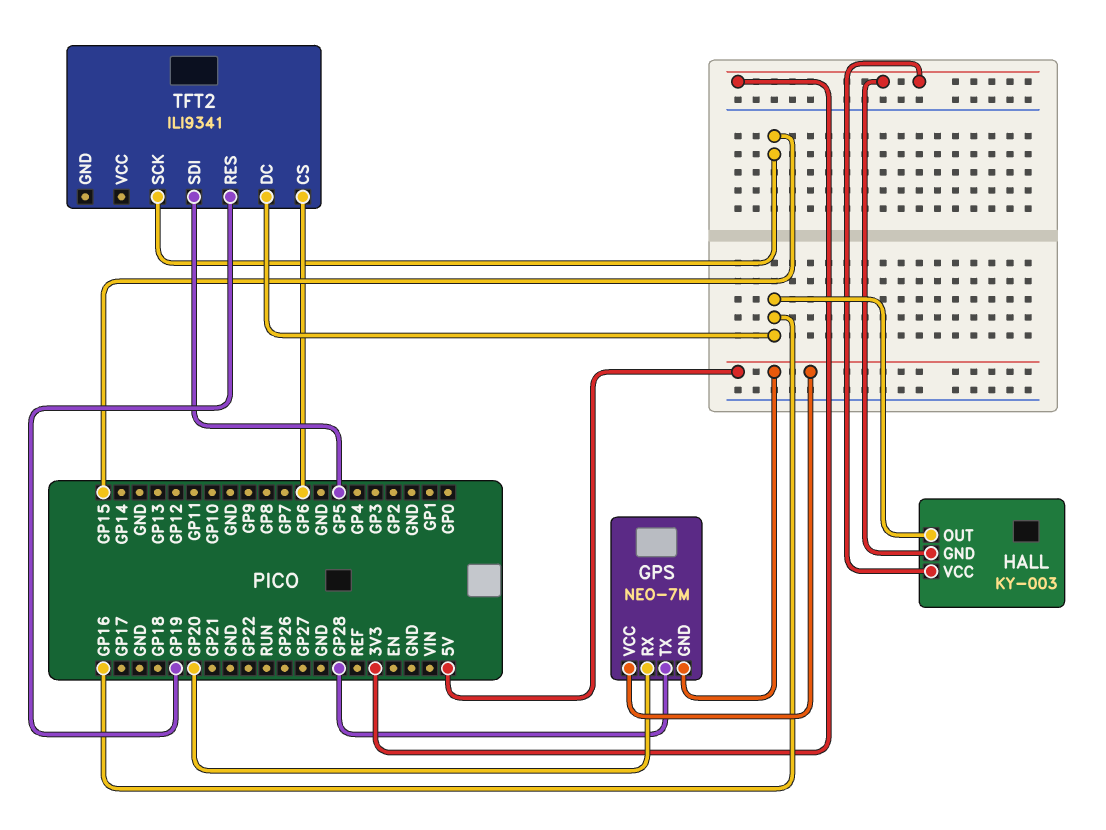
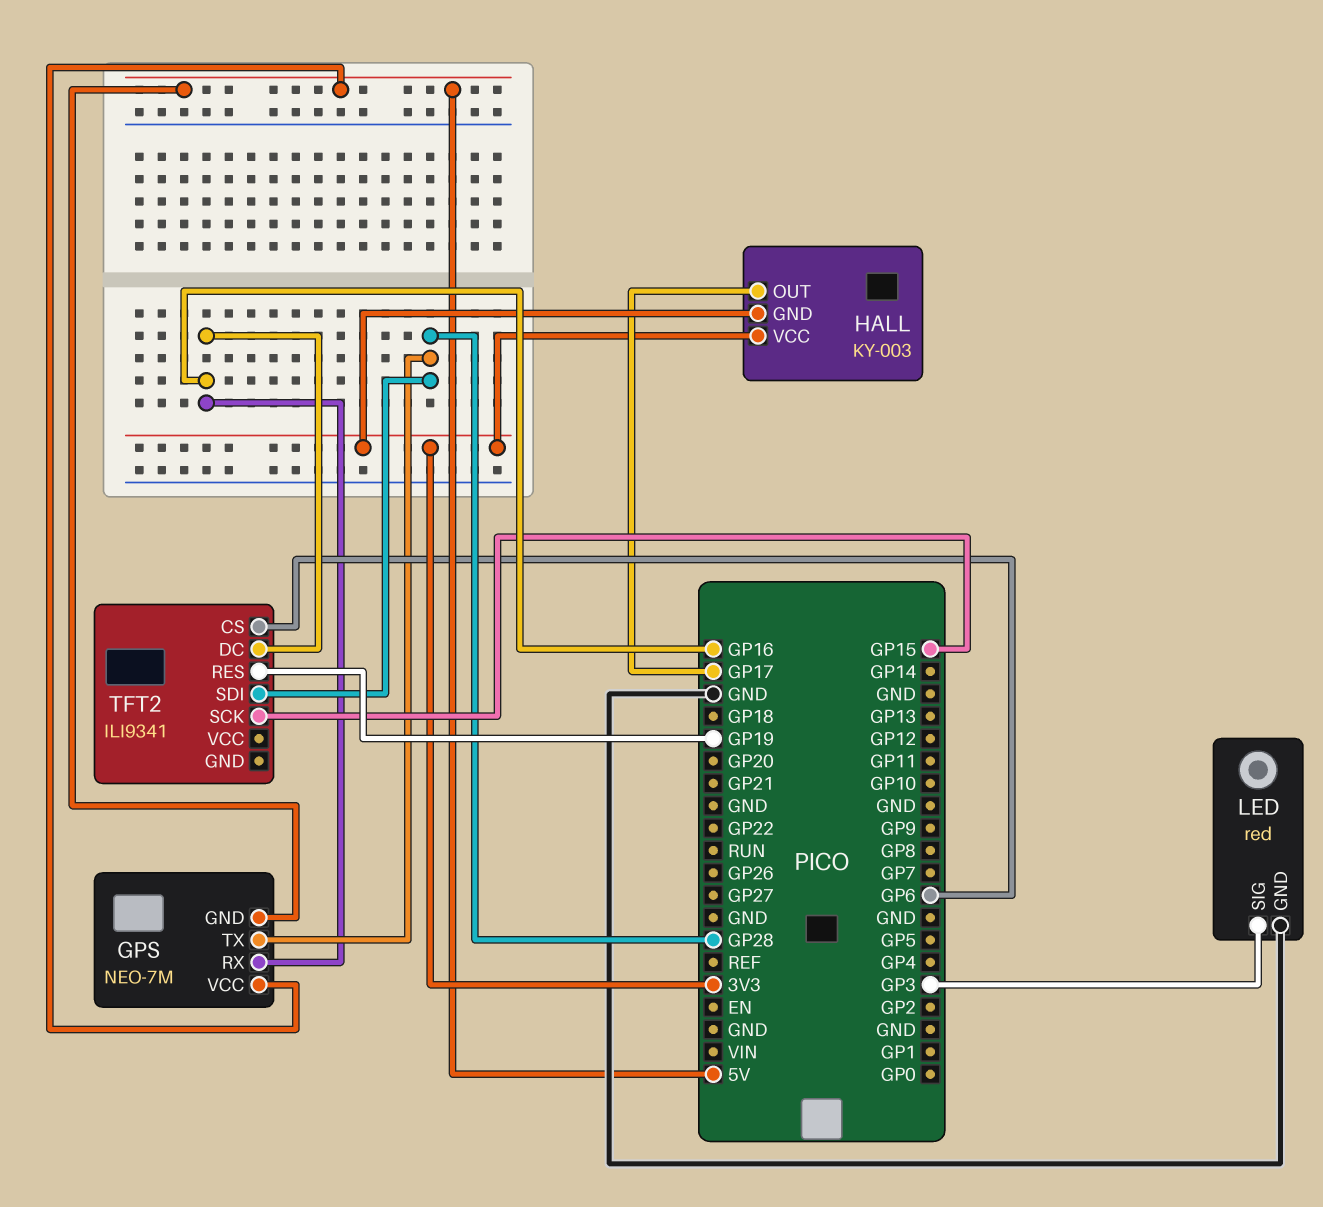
GPS pin RX: GP20 -> GP16
HALL pin OUT: GP16 -> GP17
LED: none -> red
LED pin GND: none -> GND
LED pin SIG: none -> GP3
TFT2 pin SDI: GP5 -> GP28

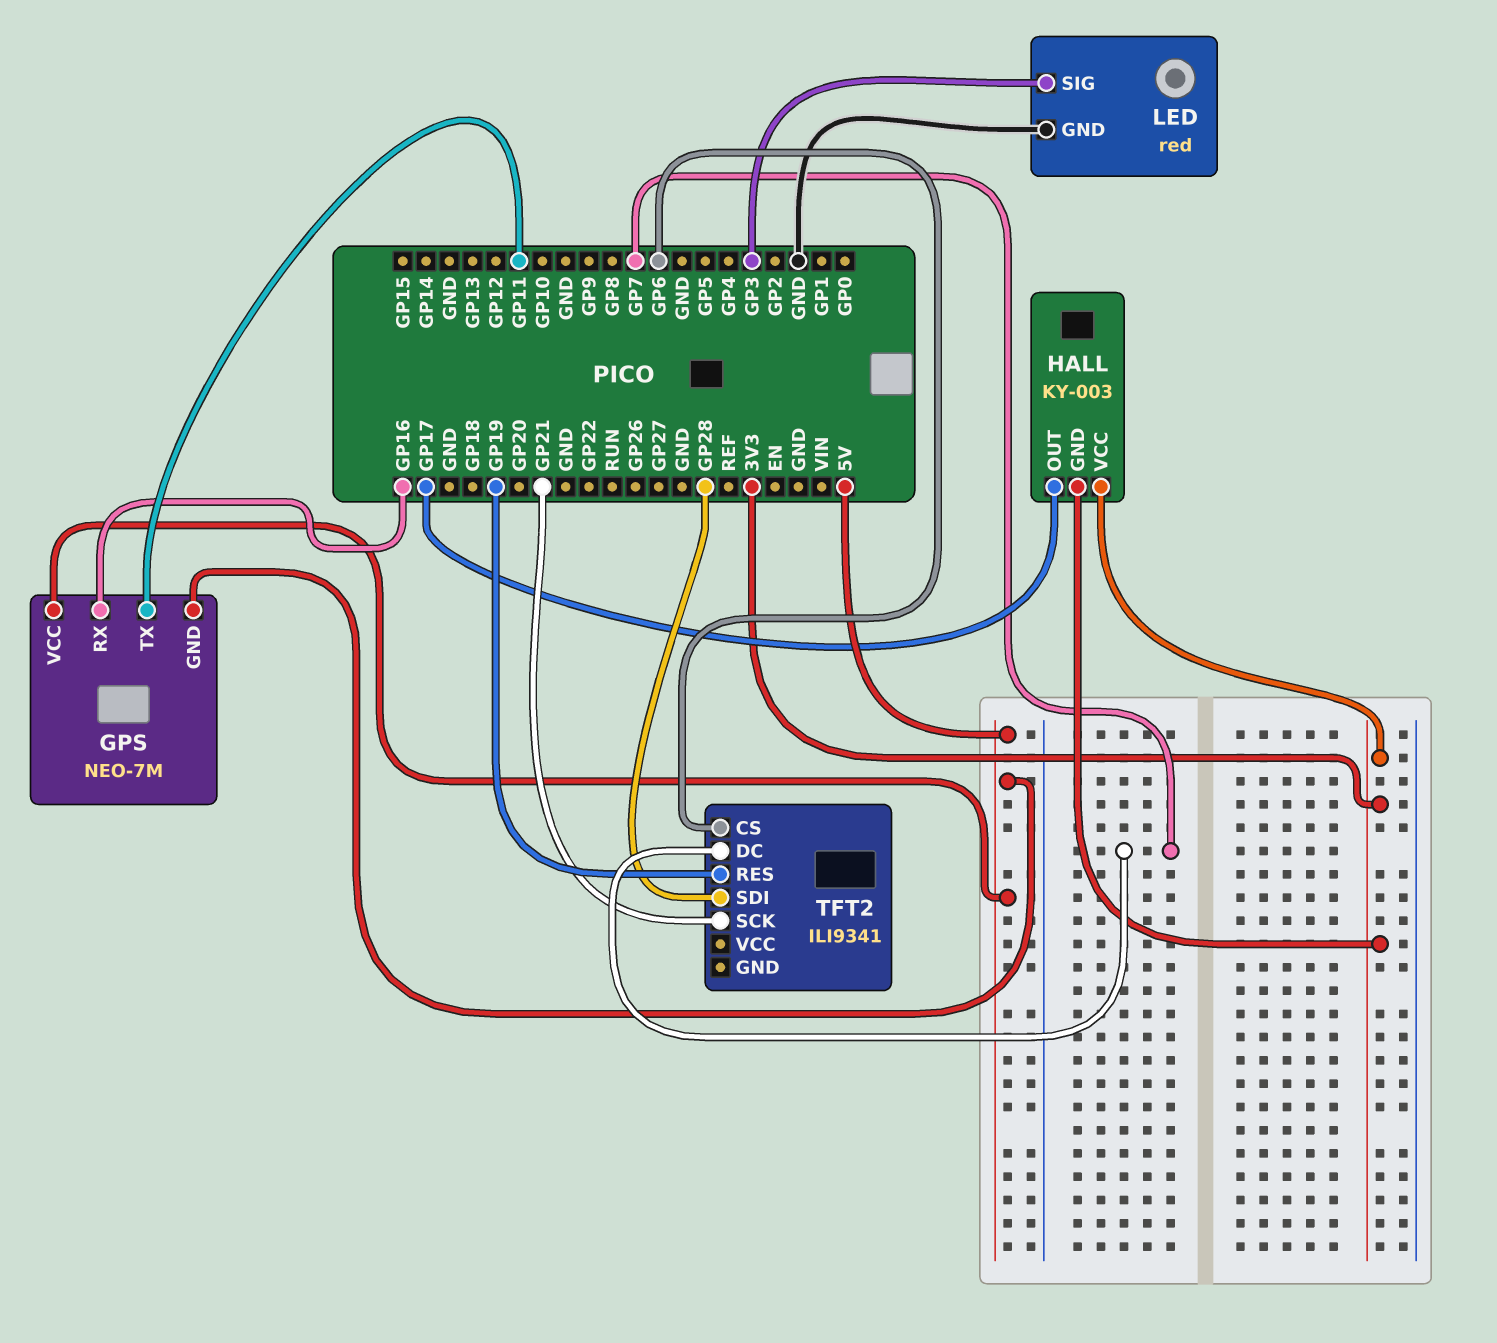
GPS pin TX: GP28 -> GP11
TFT2 pin DC: GP16 -> GP7
TFT2 pin SCK: GP15 -> GP21

